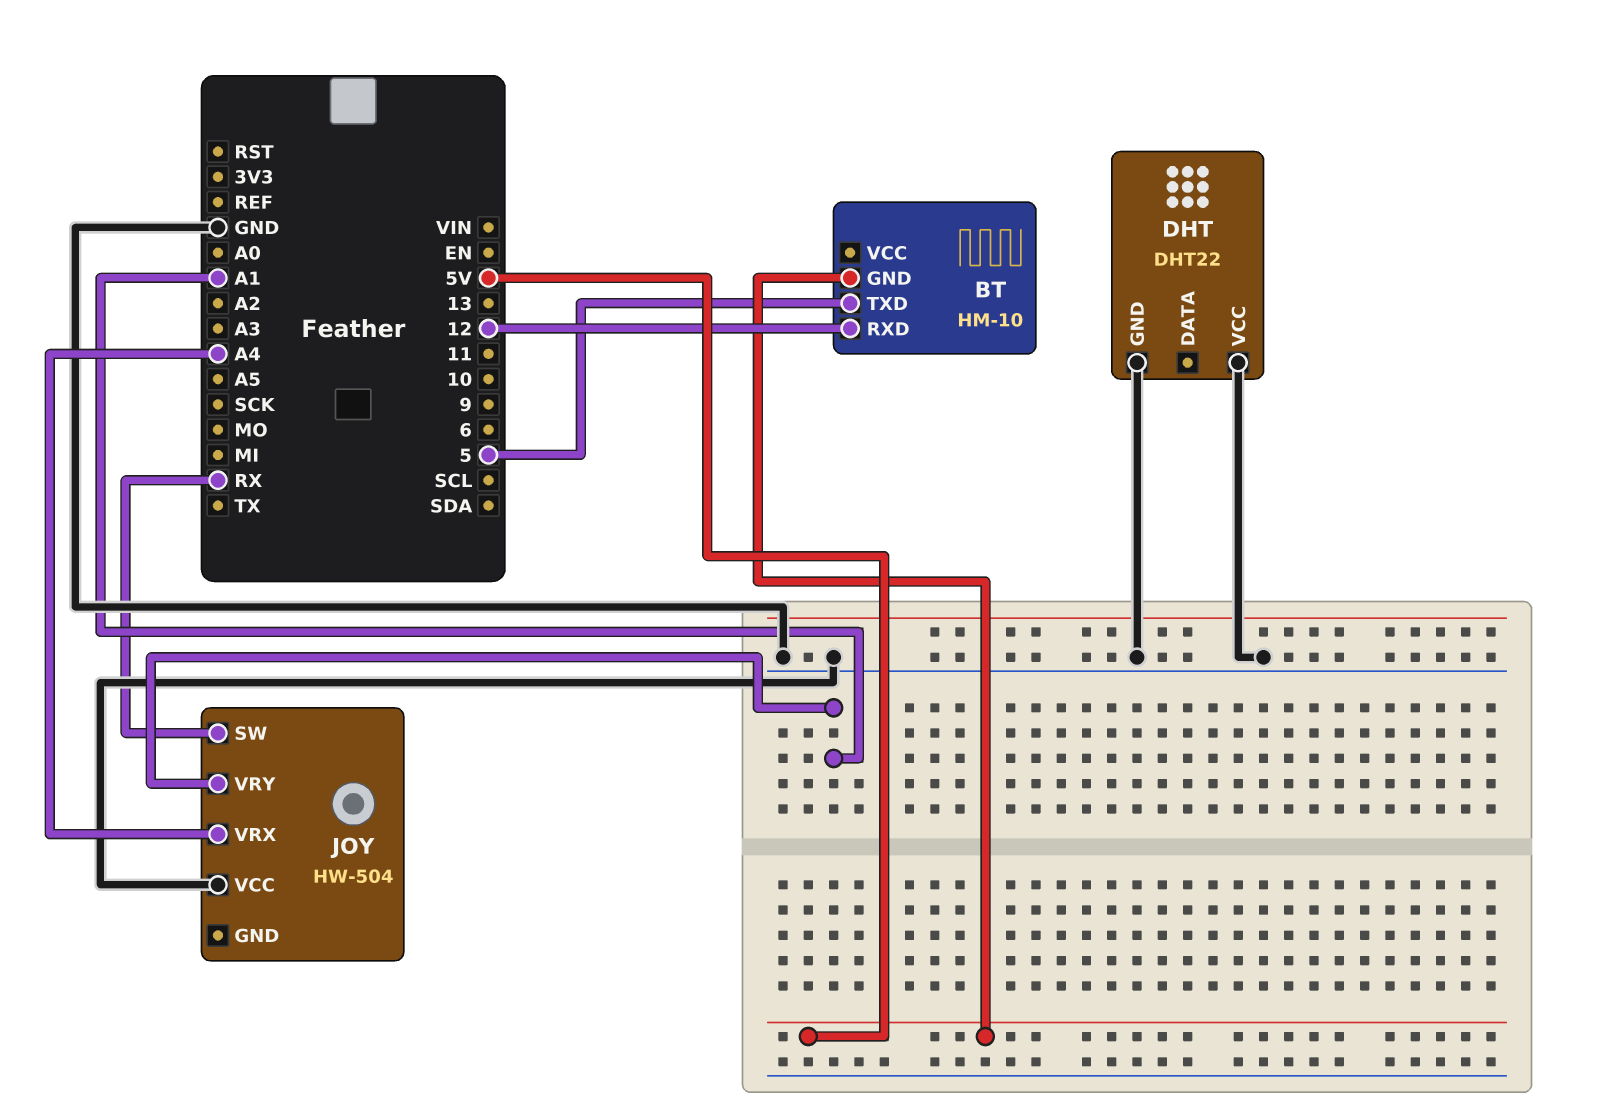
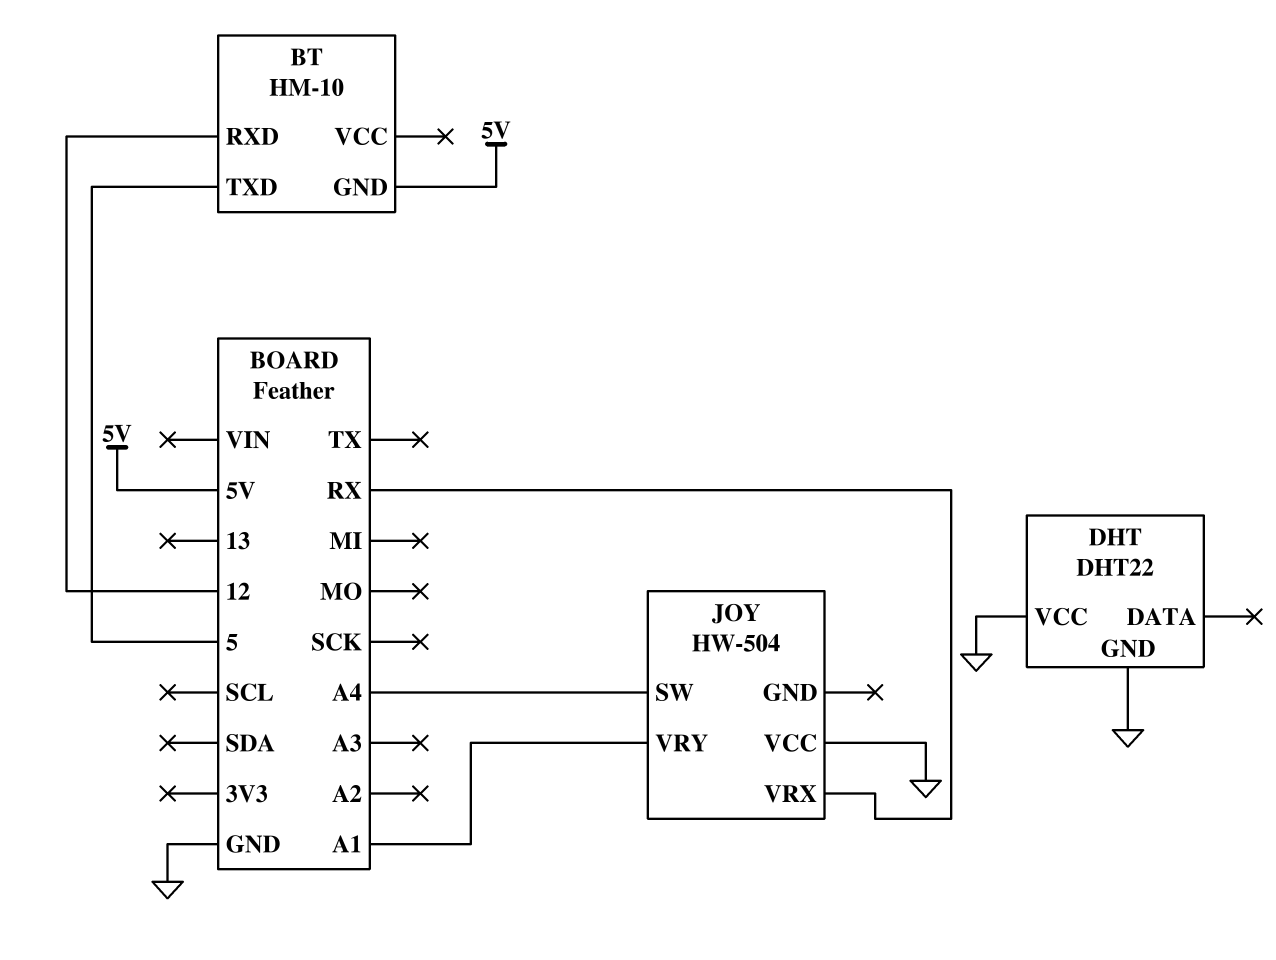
JOY pin SW: RX -> A4
JOY pin VRX: A4 -> RX

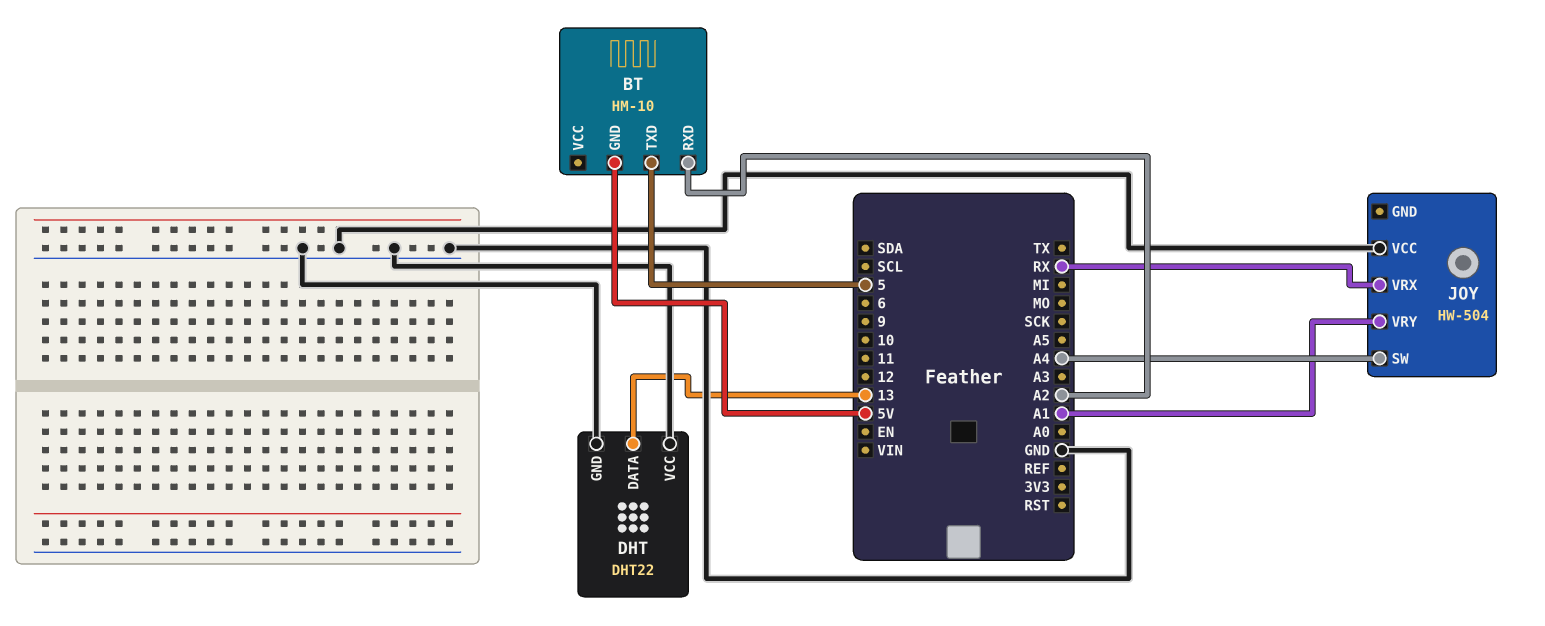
BT pin RXD: 12 -> A2
DHT pin DATA: none -> 13

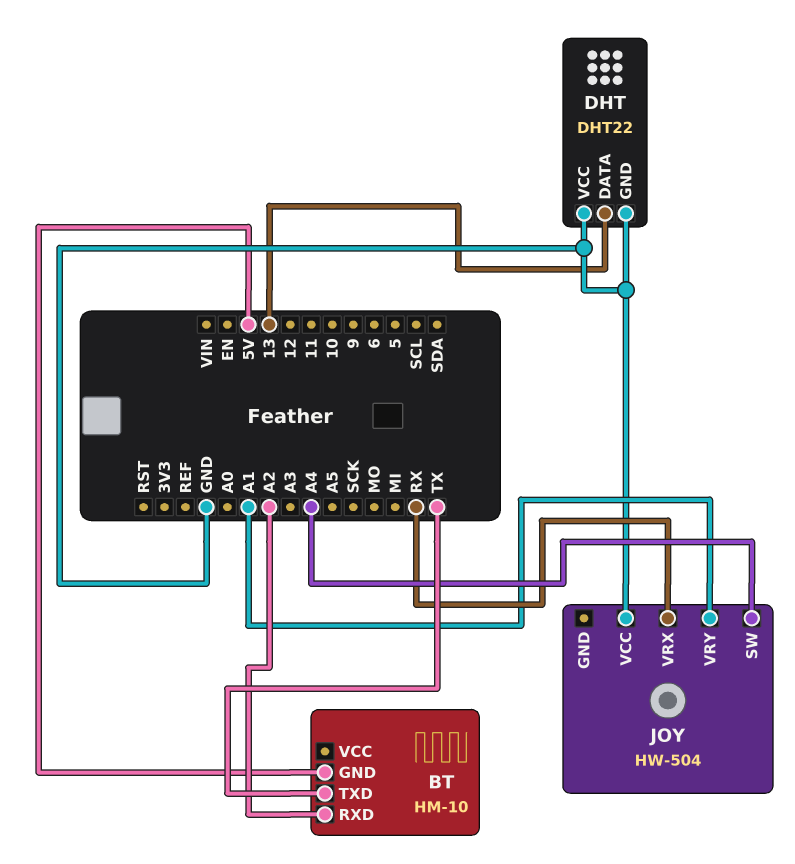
BT pin TXD: 5 -> TX

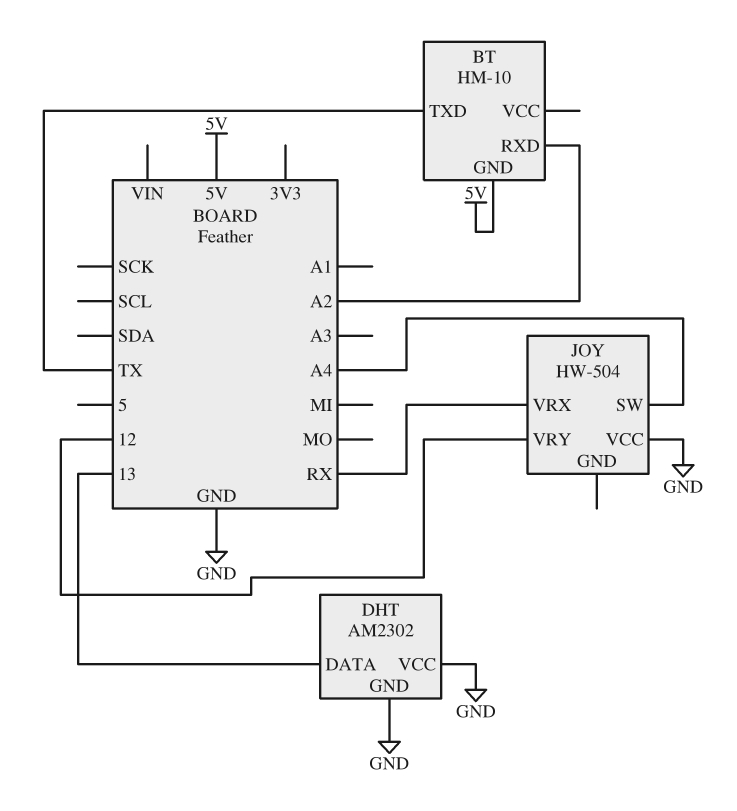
DHT: DHT22 -> AM2302
JOY pin VRY: A1 -> 12

